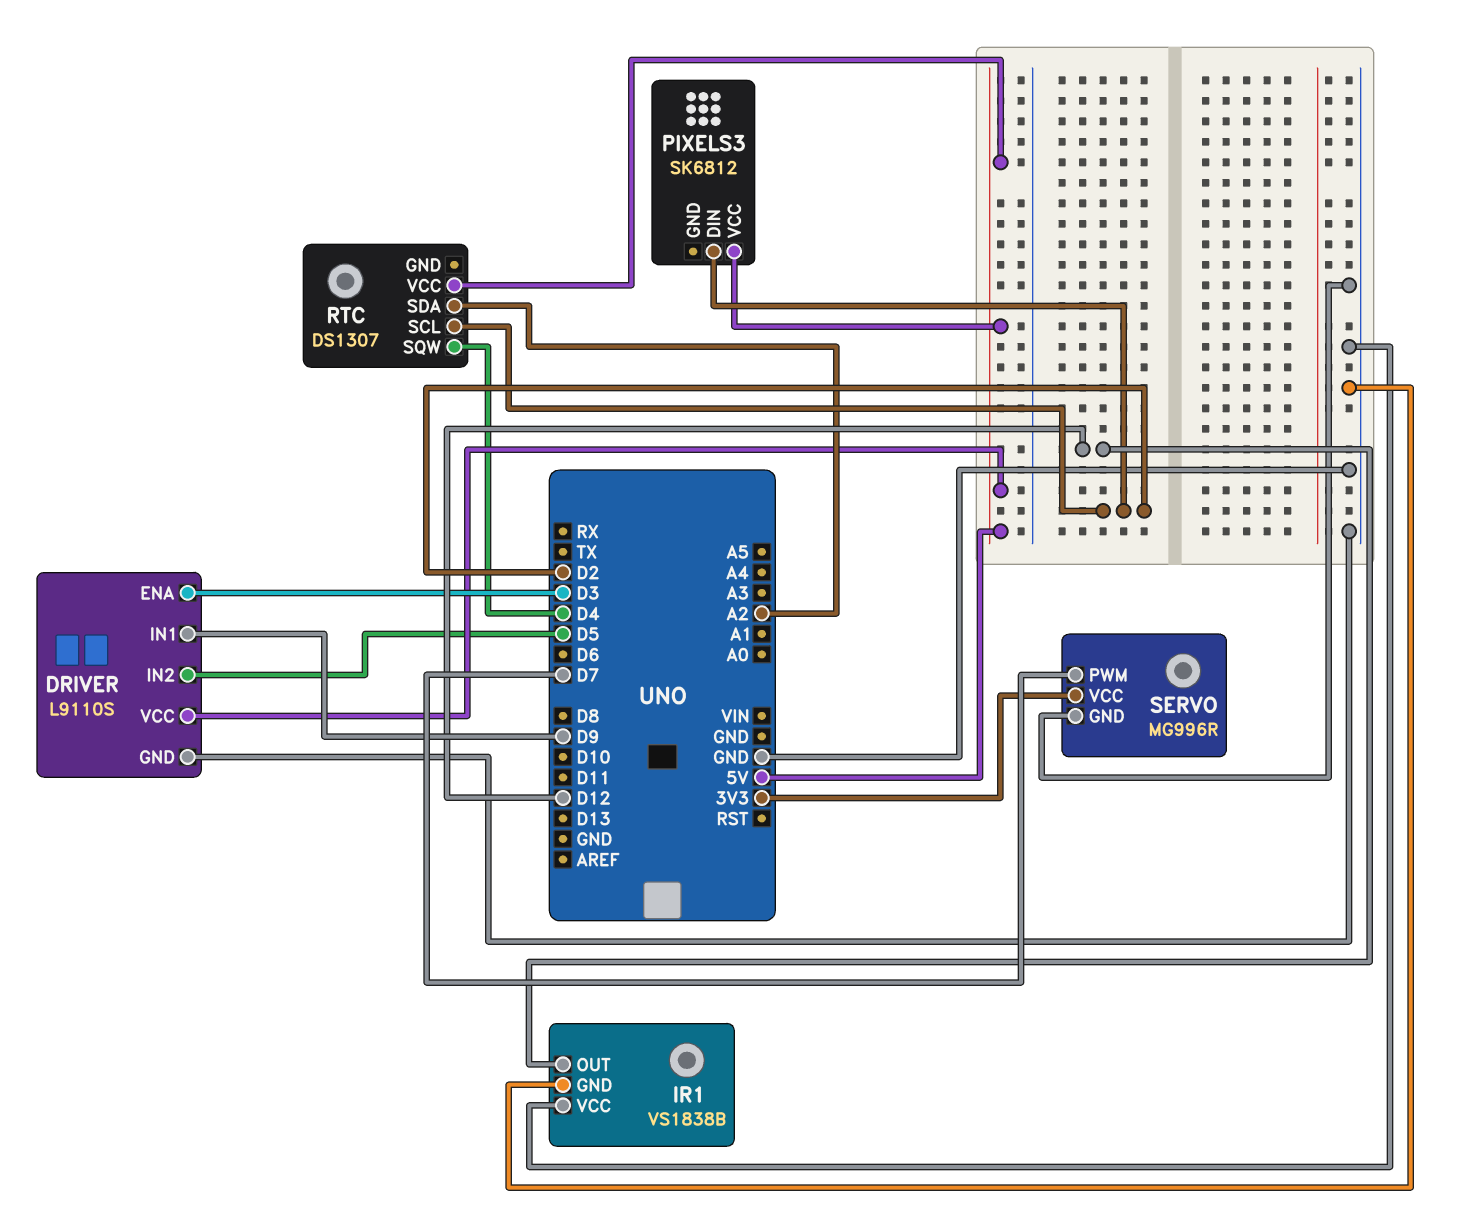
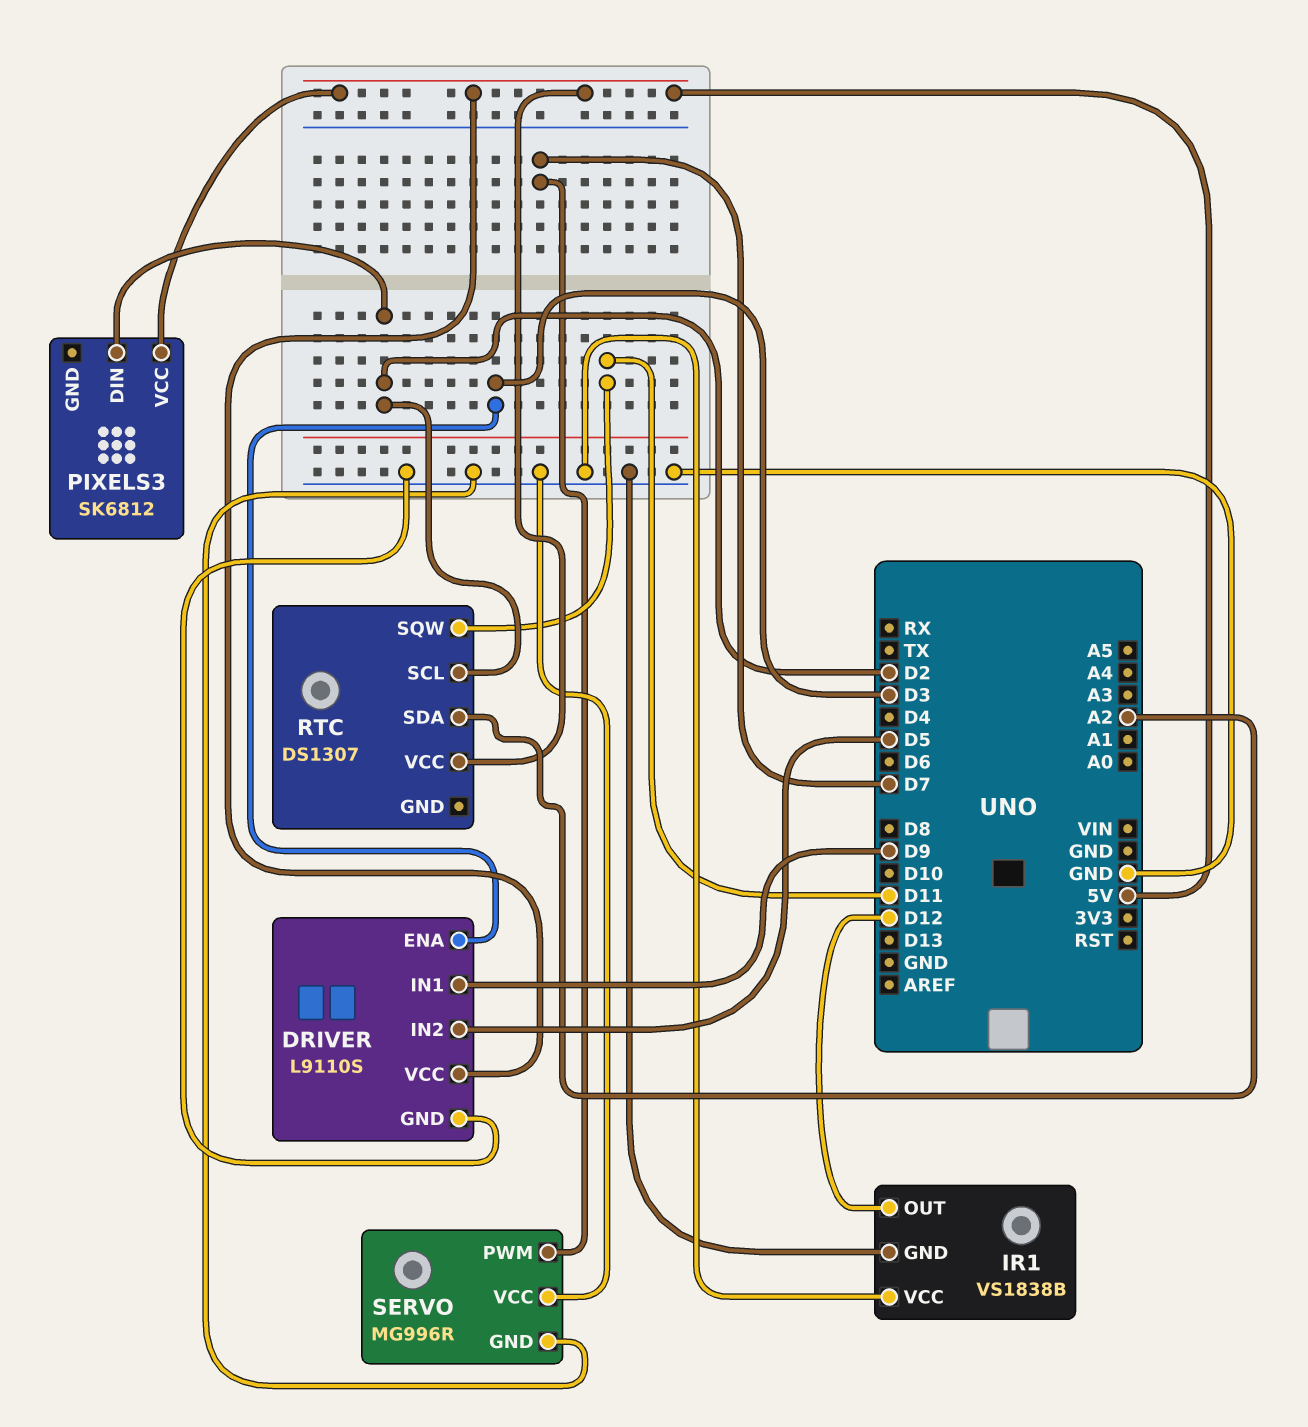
RTC pin SQW: D4 -> D11
SERVO pin VCC: 3V3 -> GND

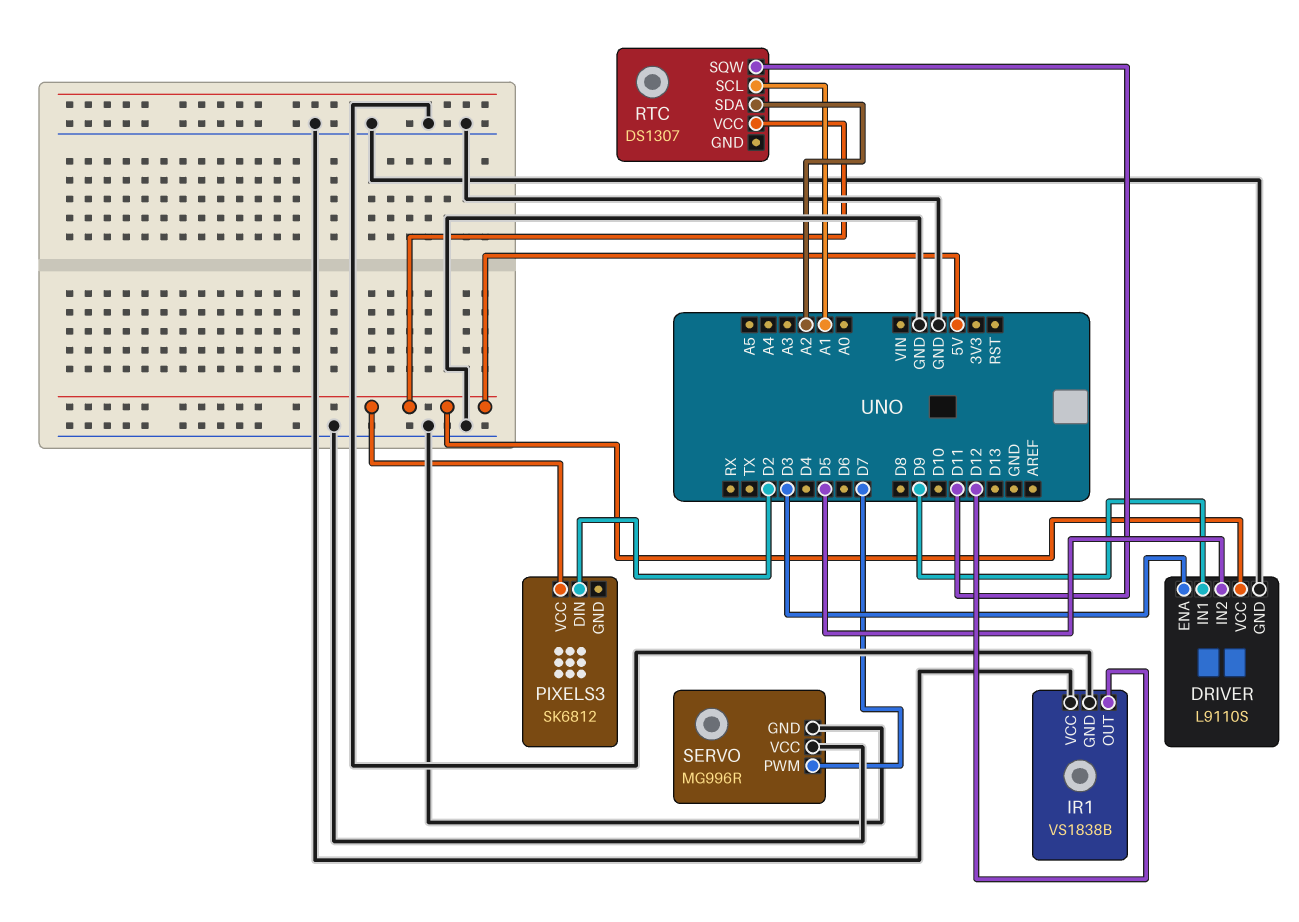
RTC pin SCL: D2 -> A1

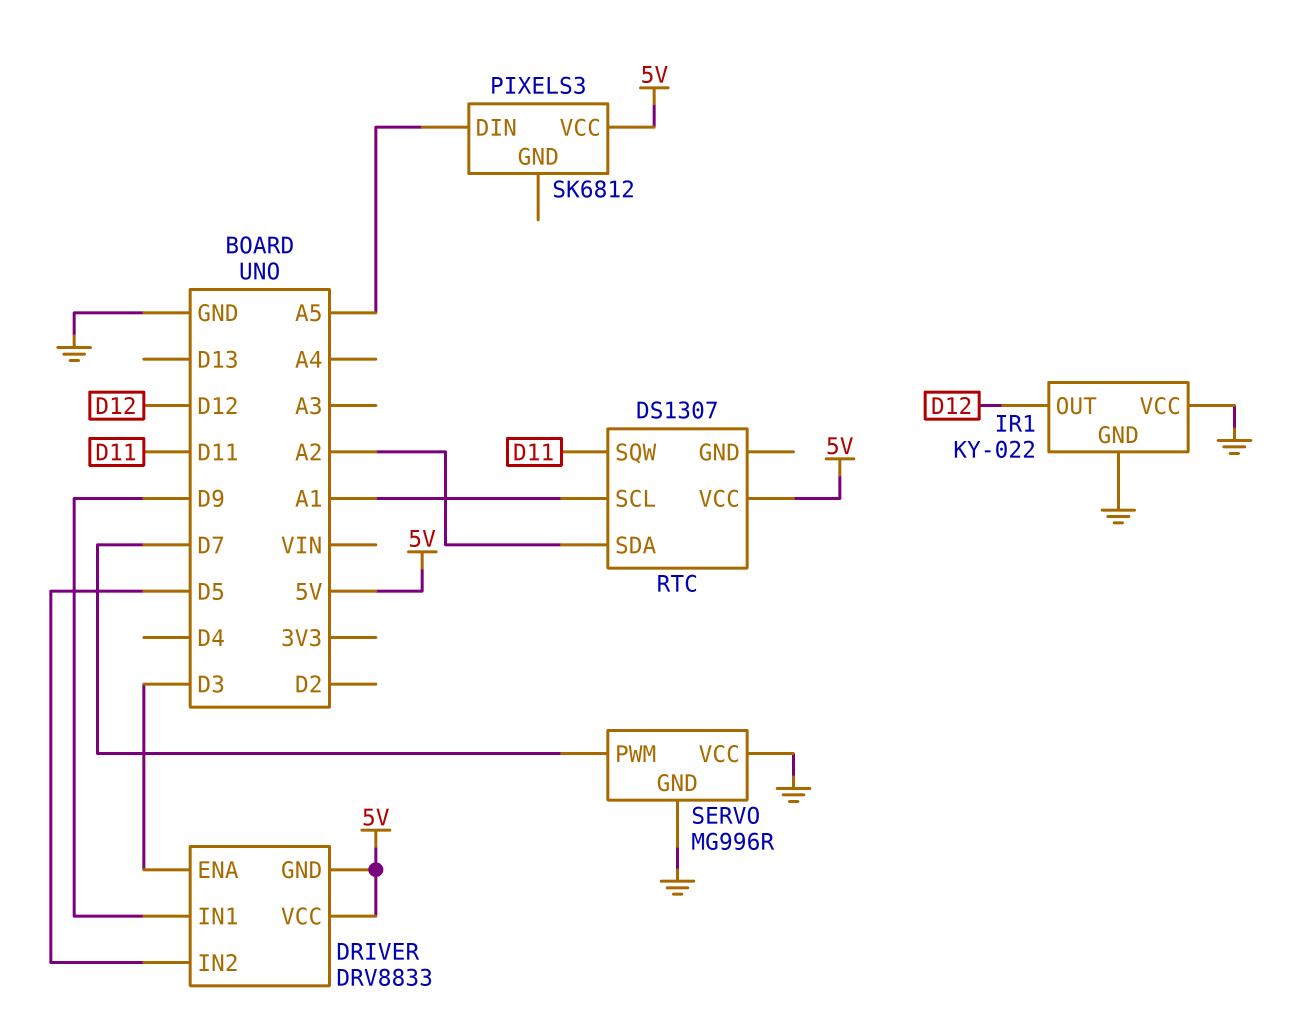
DRIVER: L9110S -> DRV8833
DRIVER pin GND: GND -> 5V
IR1: VS1838B -> KY-022
PIXELS3 pin DIN: D2 -> A5

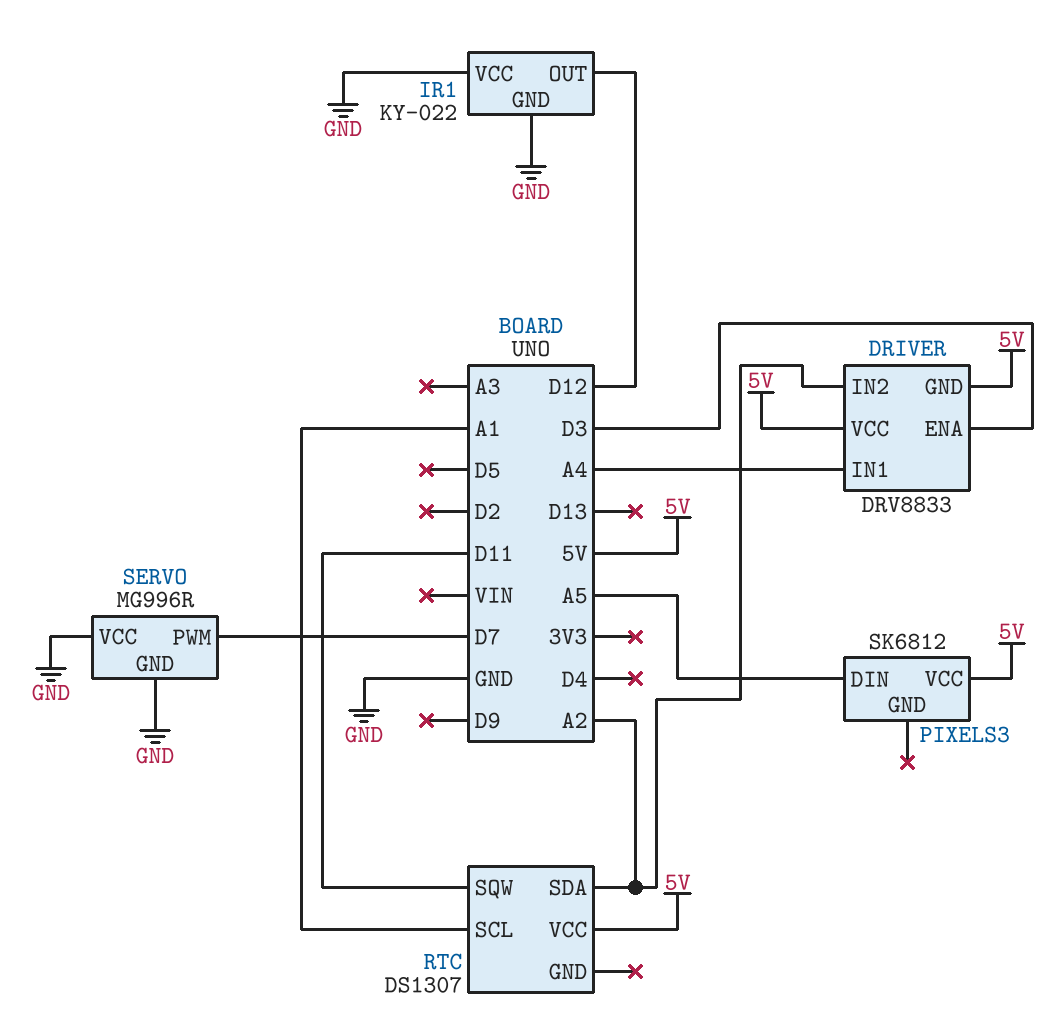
DRIVER pin IN1: D9 -> A4
DRIVER pin IN2: D5 -> A2

